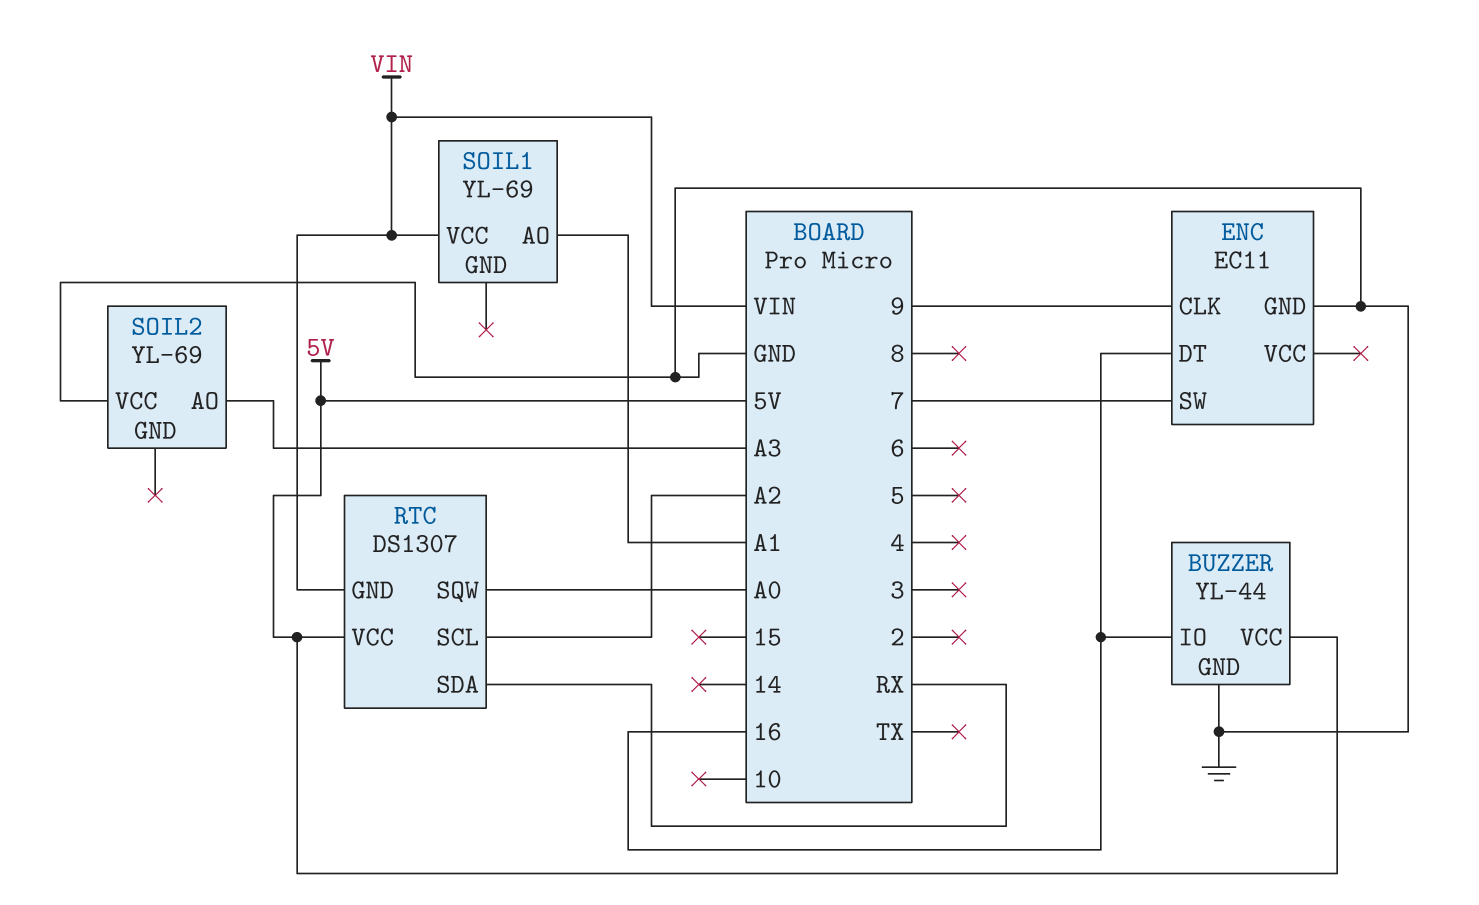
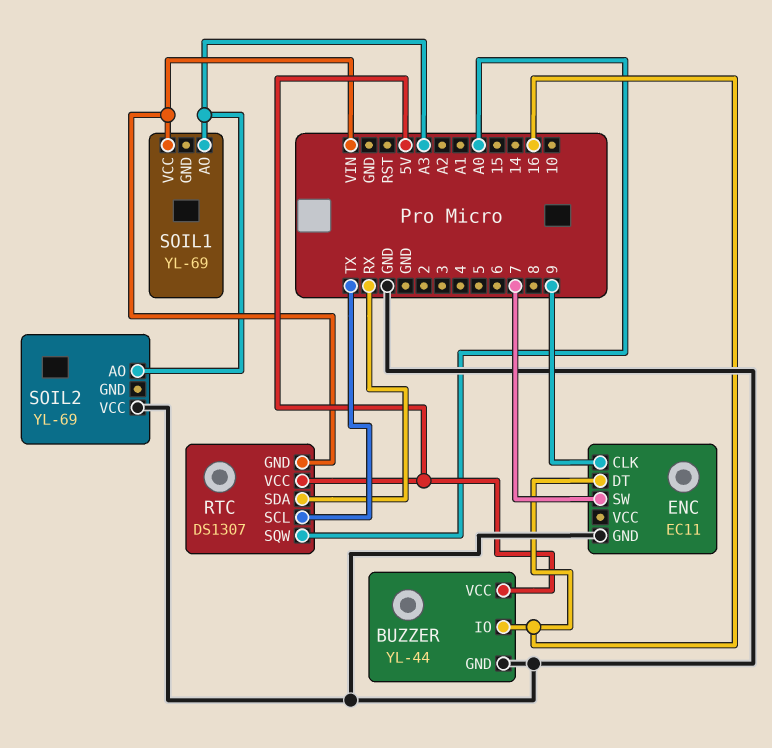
RTC pin SCL: A2 -> TX
SOIL1 pin AO: A1 -> A3

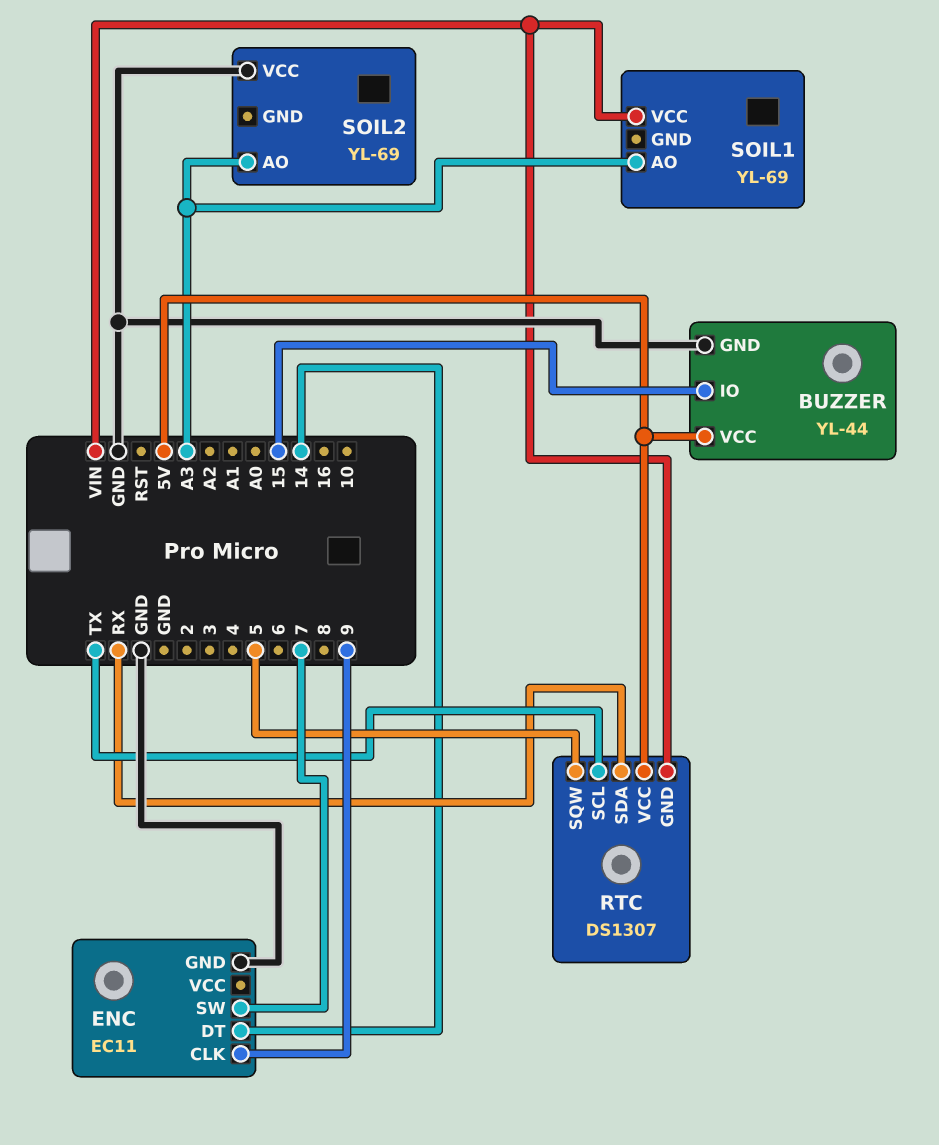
BUZZER pin IO: 16 -> 15
ENC pin DT: 16 -> 14
RTC pin SQW: A0 -> 5

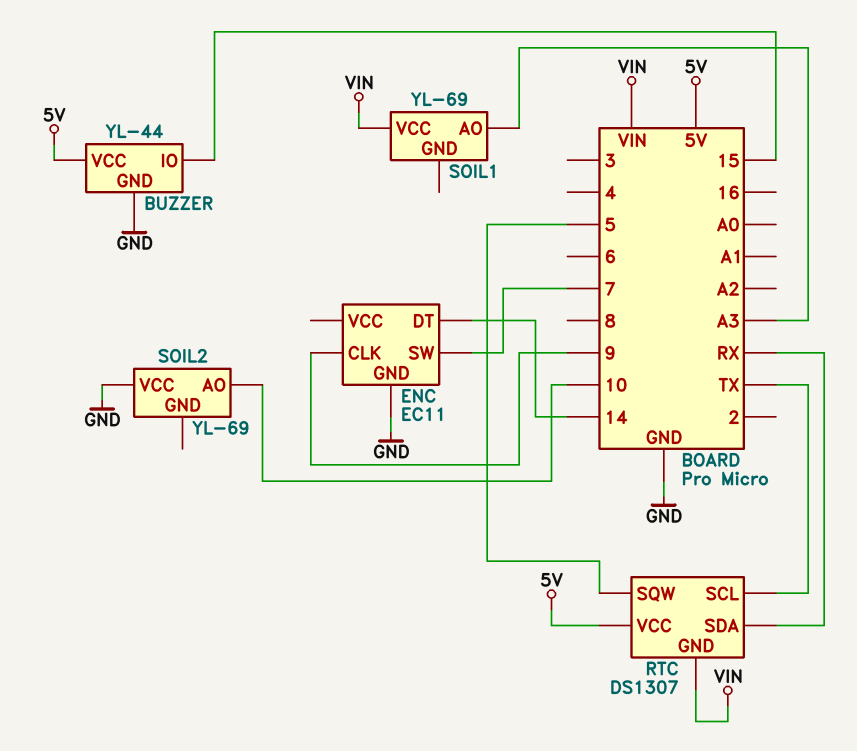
SOIL2 pin AO: A3 -> 10

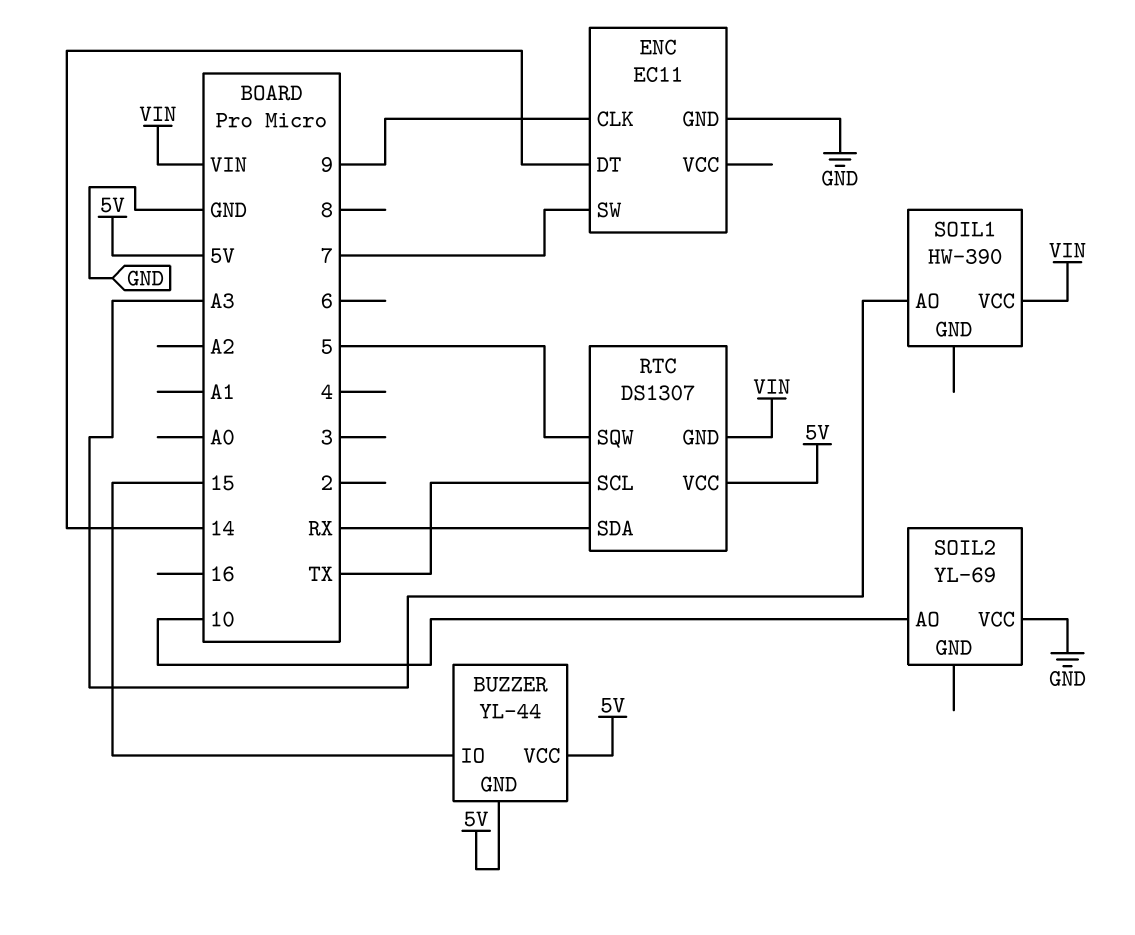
BUZZER pin GND: GND -> 5V
SOIL1: YL-69 -> HW-390

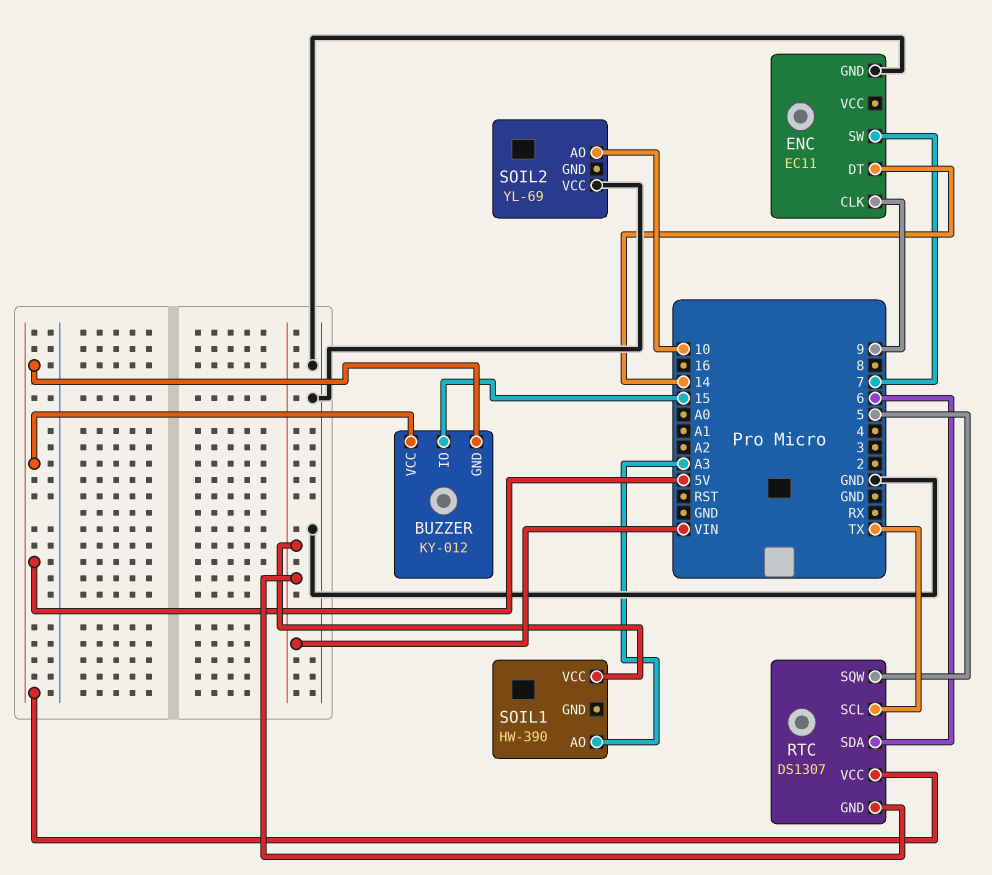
BUZZER: YL-44 -> KY-012
RTC pin SDA: RX -> 6

